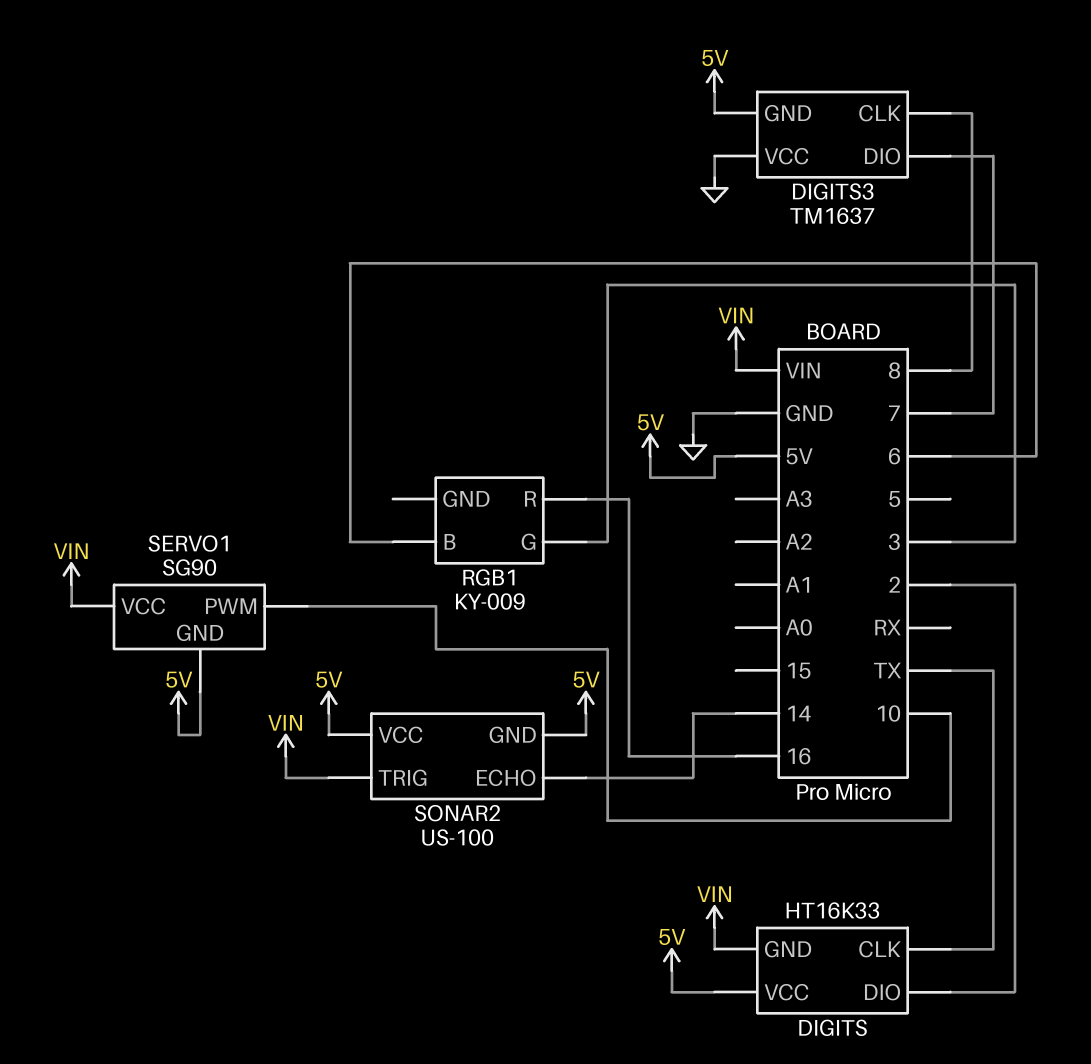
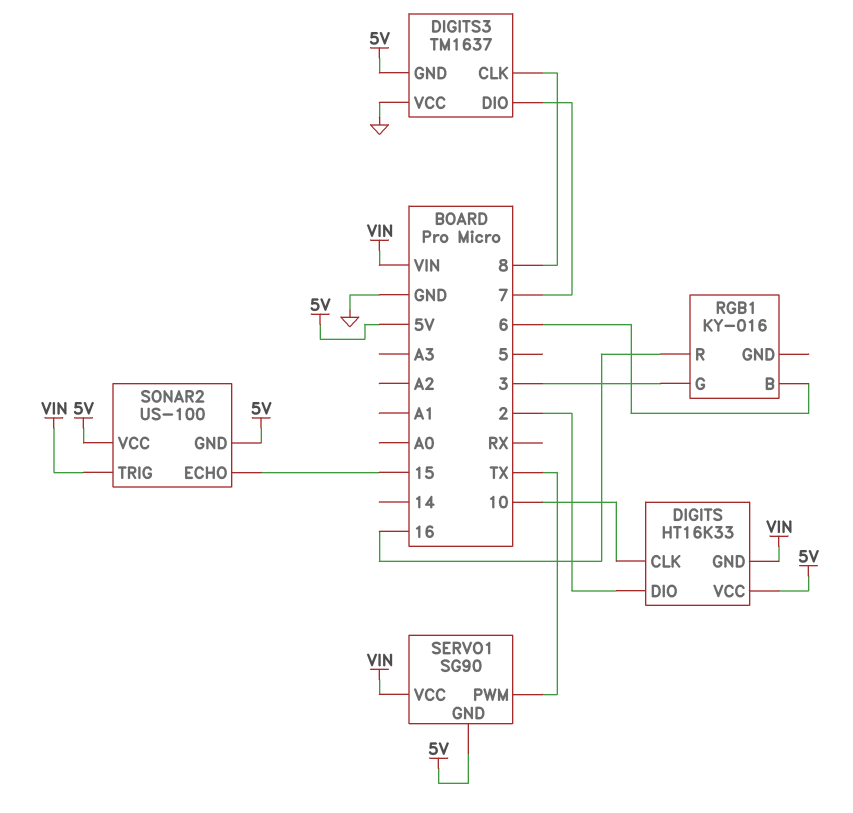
DIGITS pin CLK: TX -> 10
RGB1: KY-009 -> KY-016
SERVO1 pin PWM: 10 -> TX
SONAR2 pin ECHO: 14 -> 15

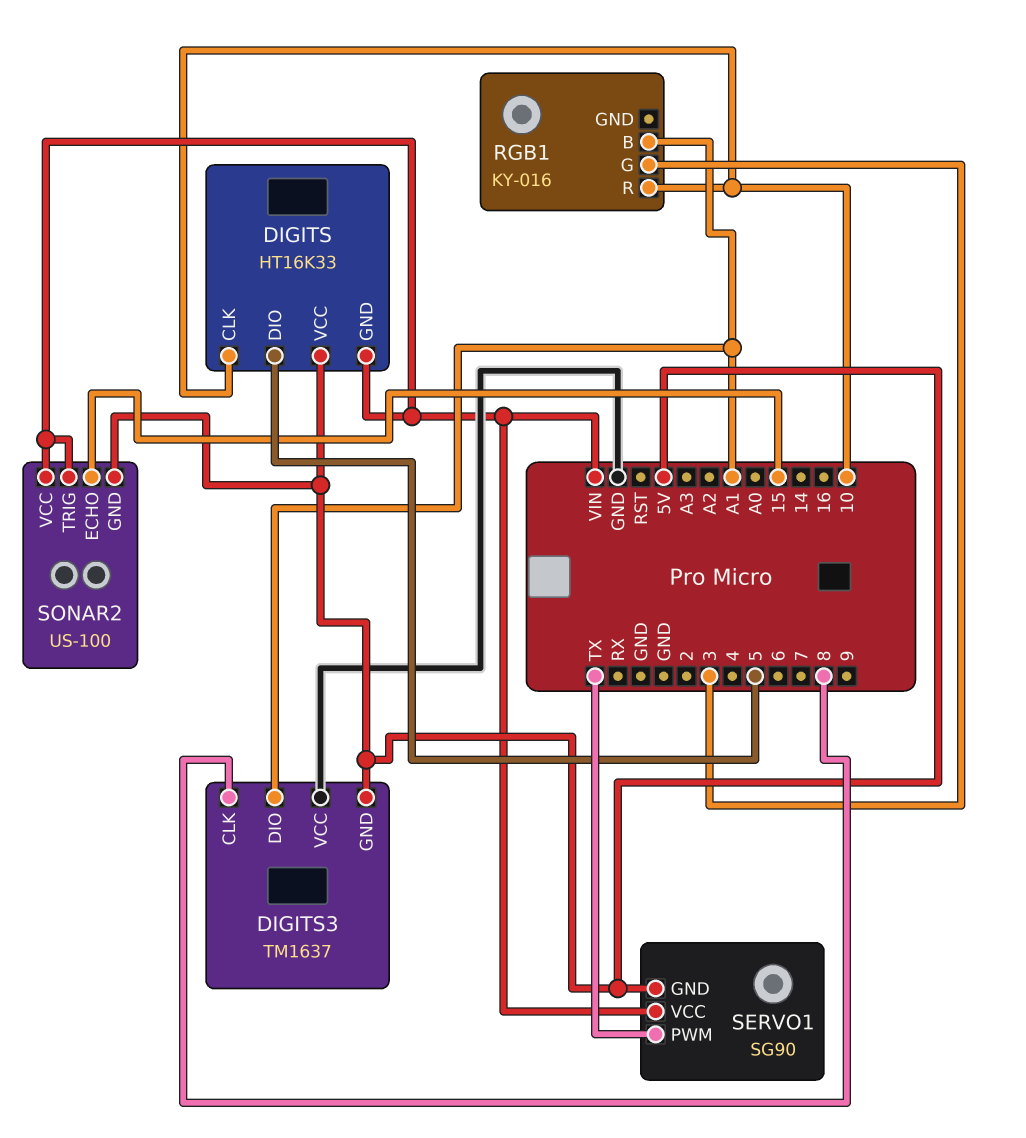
DIGITS pin DIO: 2 -> 5
DIGITS3 pin DIO: 7 -> A1
RGB1 pin B: 6 -> A1
RGB1 pin R: 16 -> 10
SONAR2 pin VCC: 5V -> VIN

